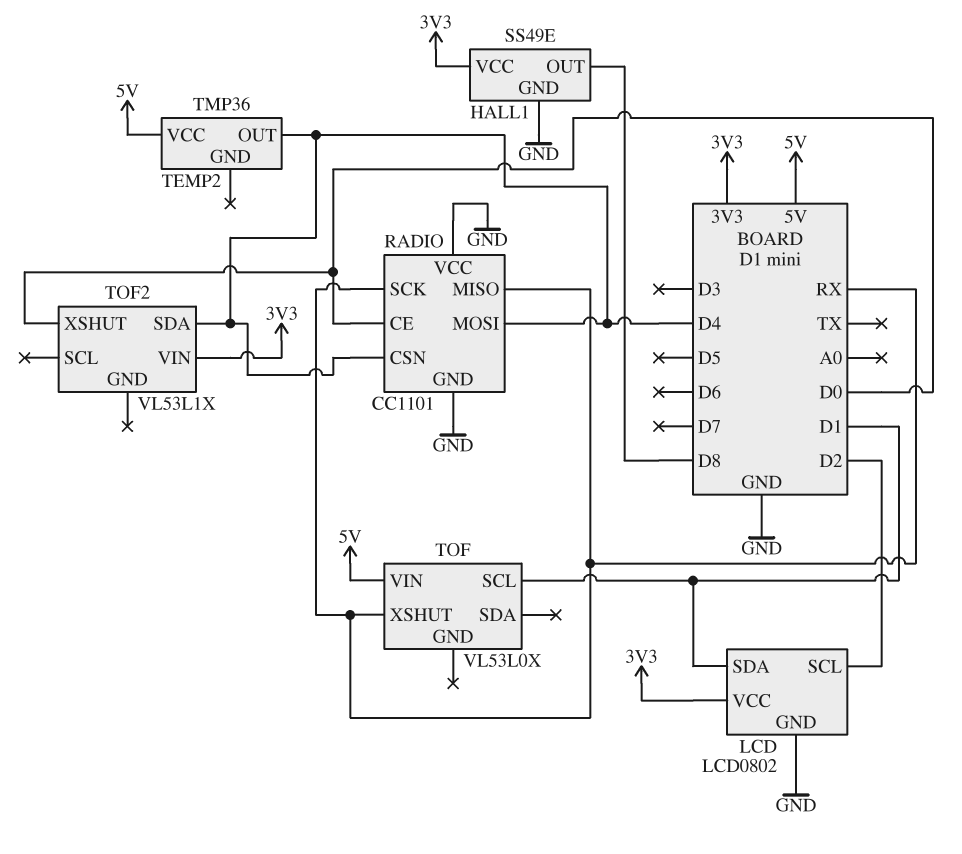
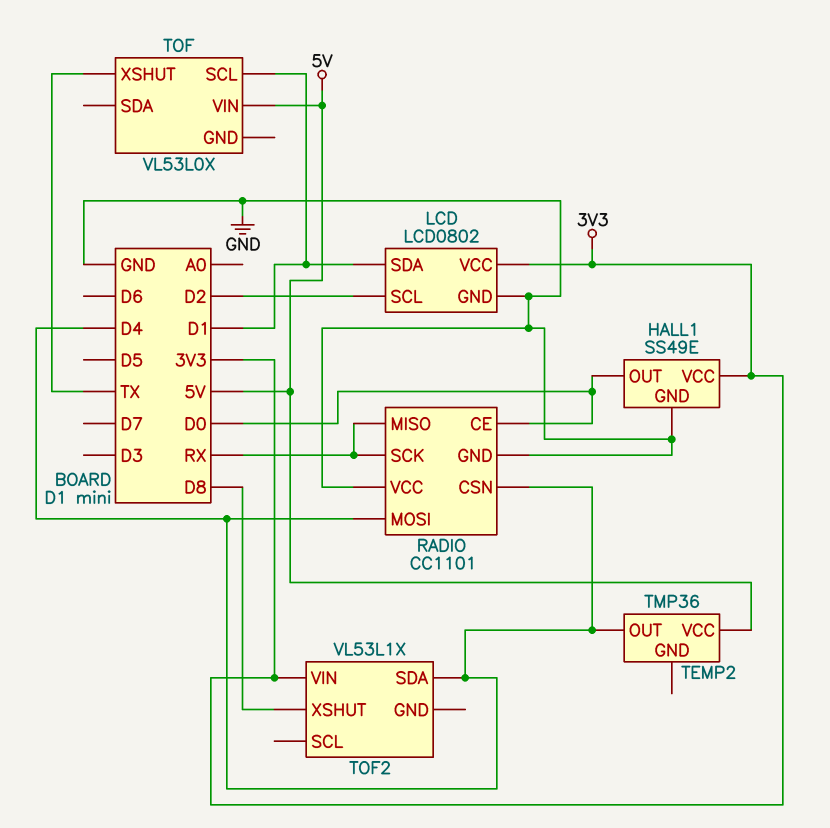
HALL1 pin OUT: D8 -> D0
TOF pin XSHUT: RX -> TX
TOF2 pin XSHUT: D0 -> D8

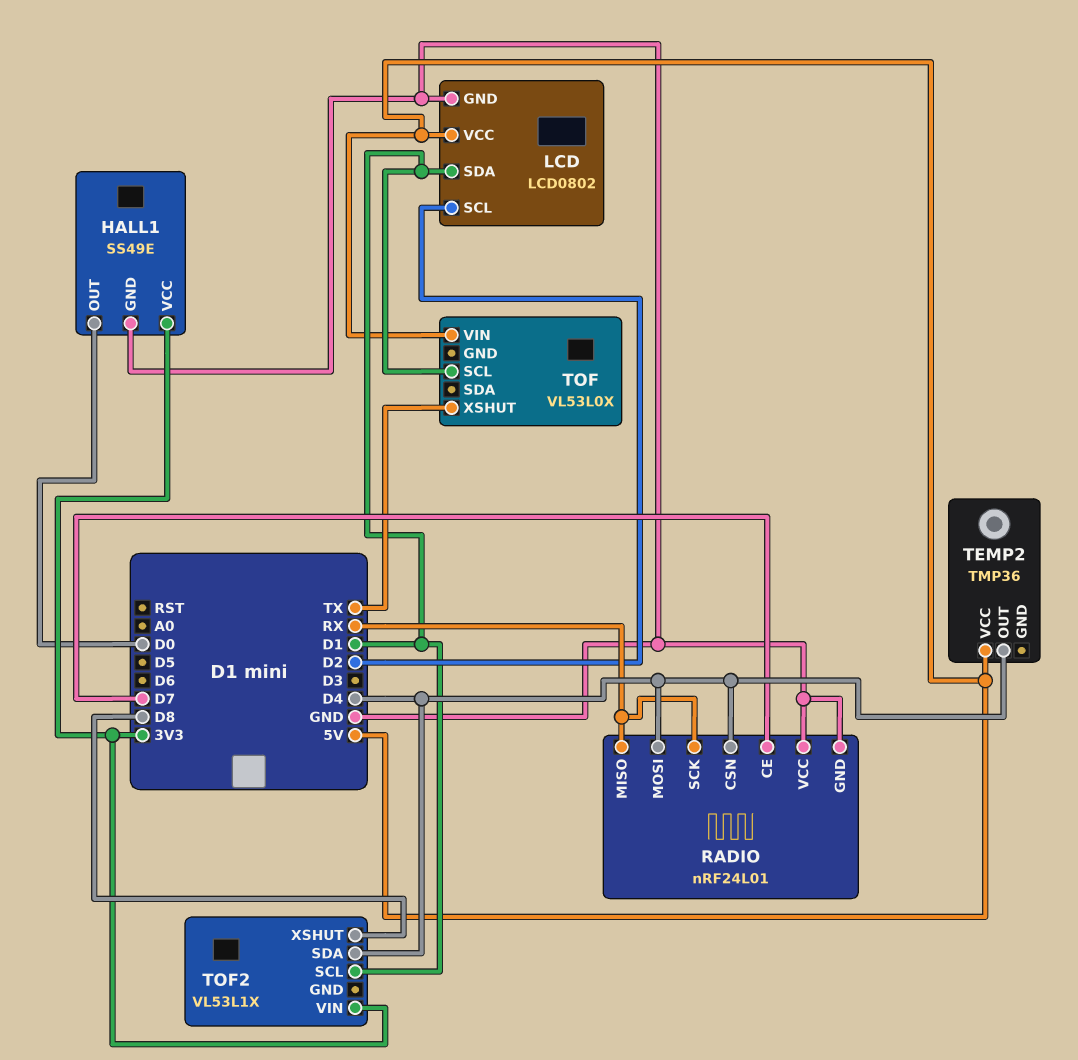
LCD pin VCC: 3V3 -> 5V
RADIO: CC1101 -> nRF24L01
RADIO pin CE: D0 -> D7
TOF2 pin SCL: none -> D1

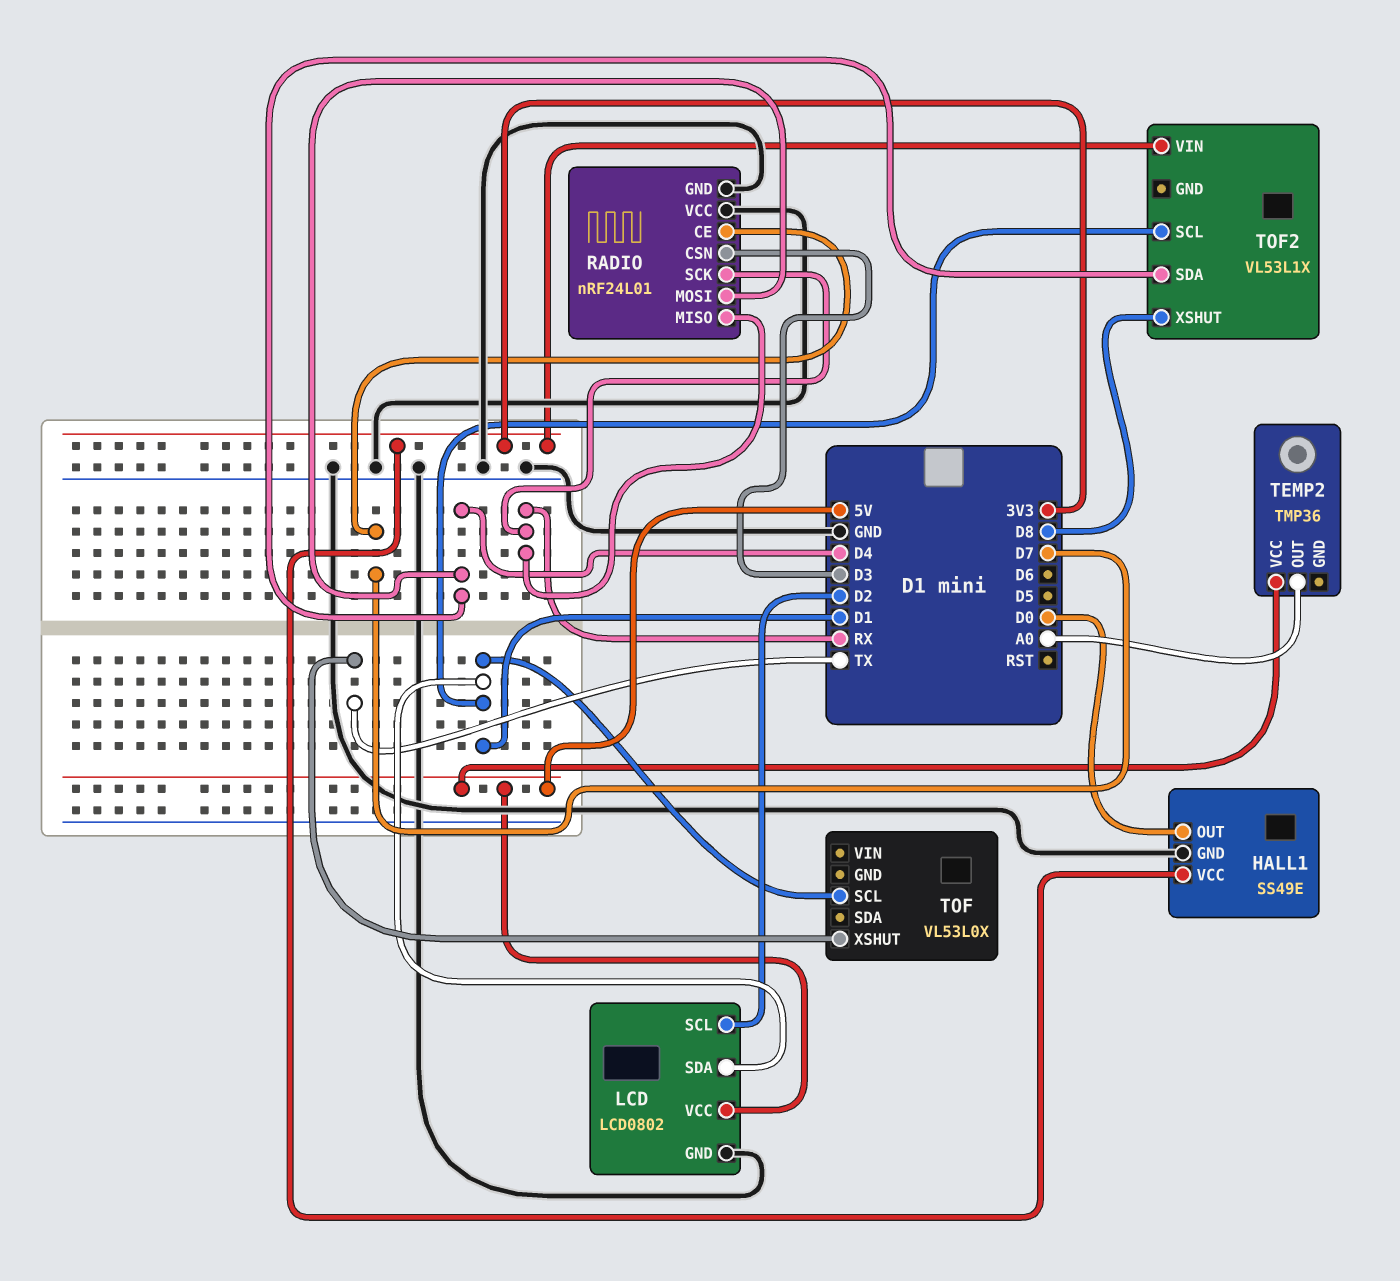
RADIO pin CSN: D4 -> D3
TEMP2 pin OUT: D4 -> A0
TOF pin VIN: 5V -> none

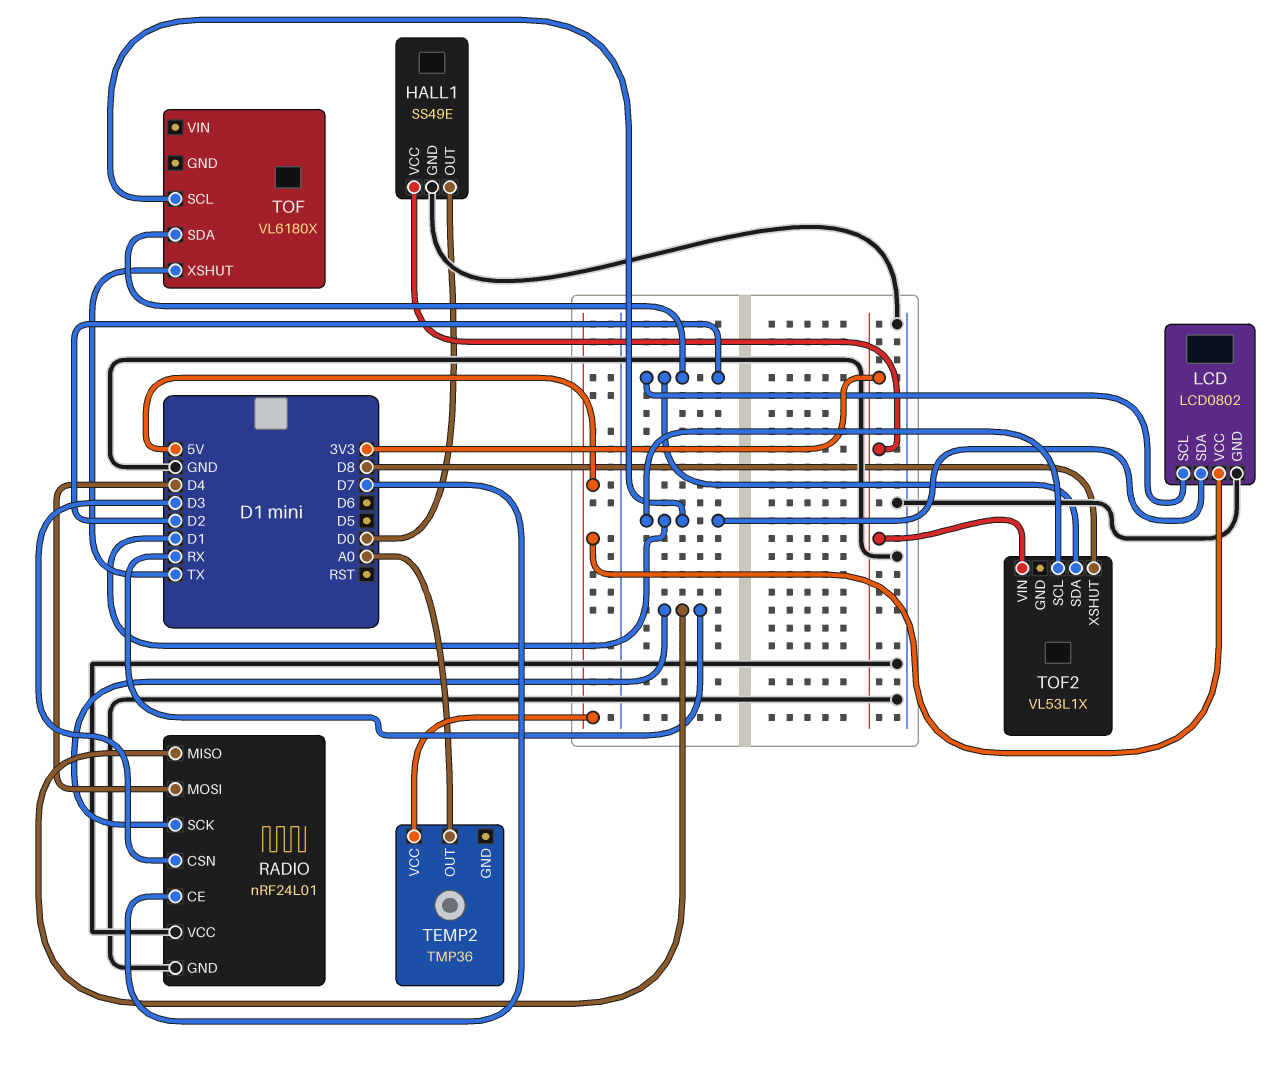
TOF: VL53L0X -> VL6180X
TOF pin SDA: none -> D2
TOF2 pin SDA: D4 -> D2

